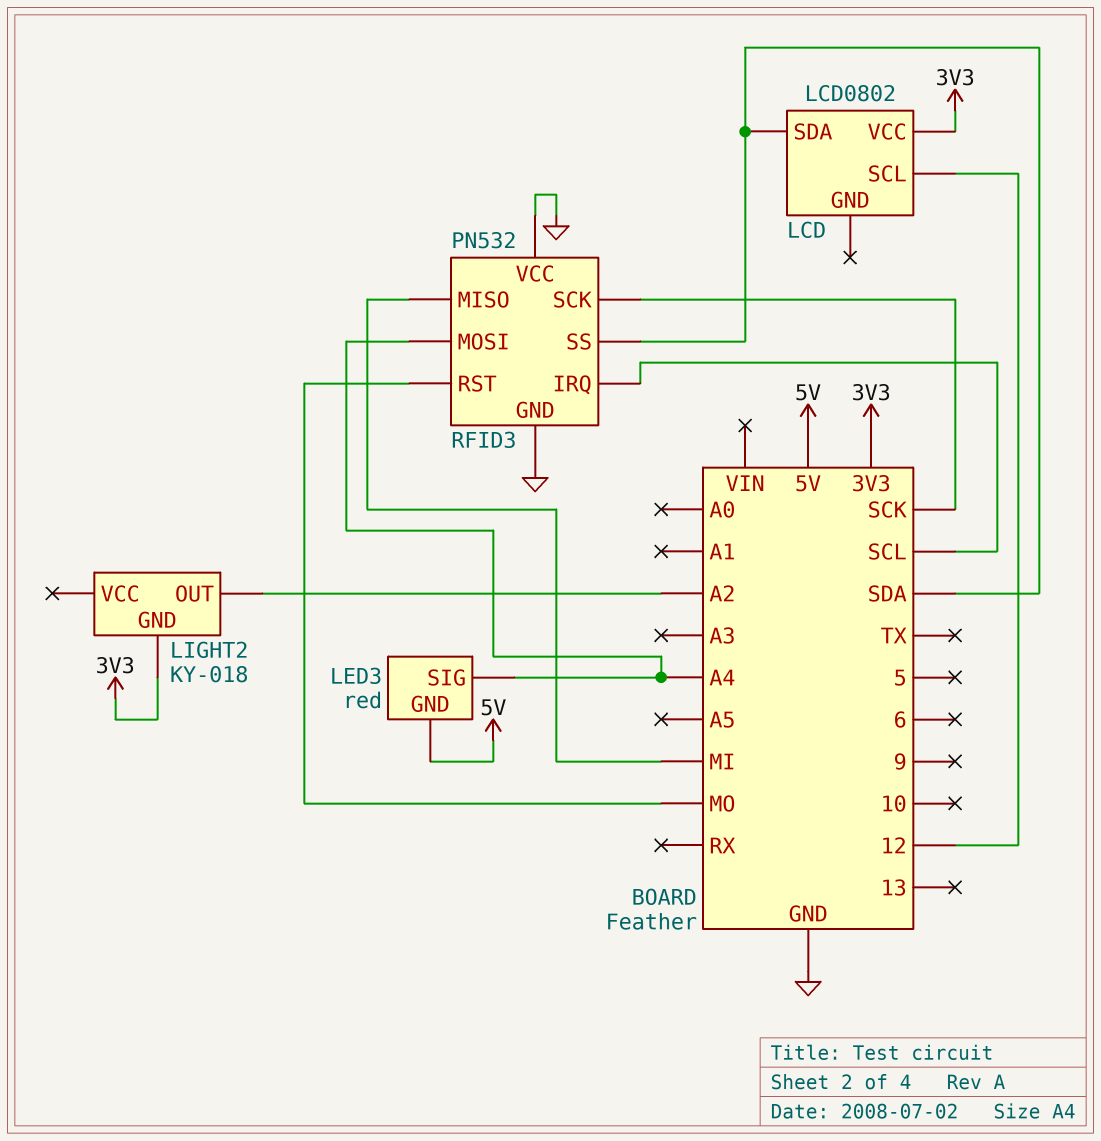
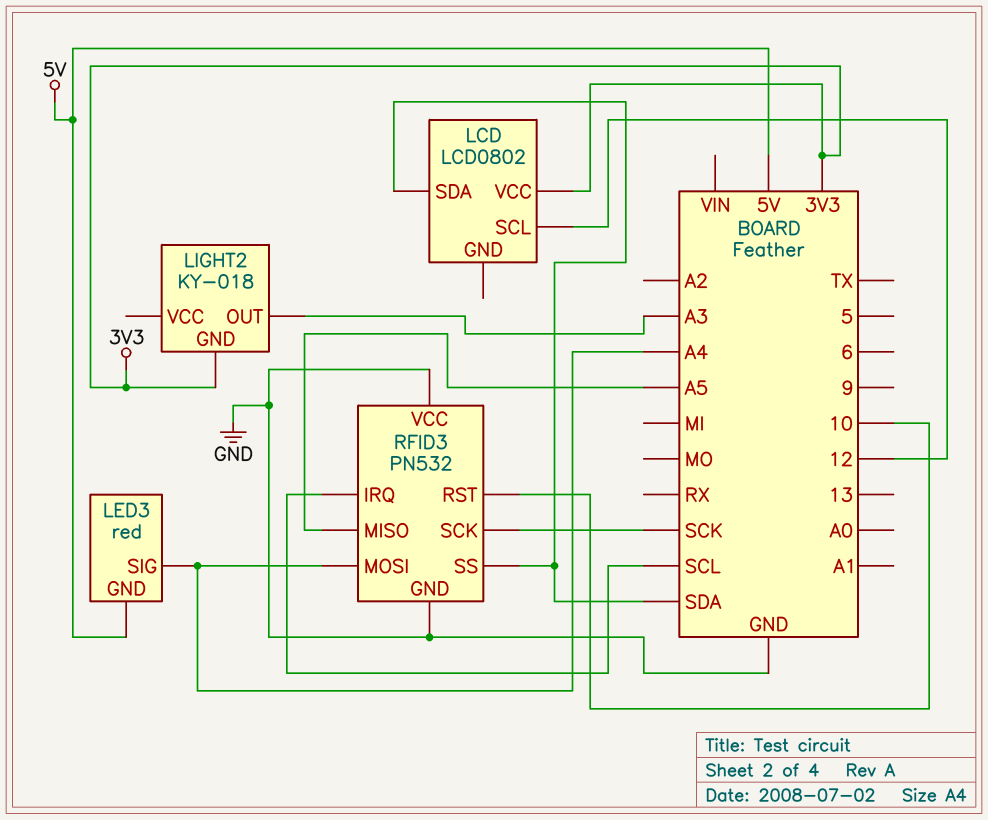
LIGHT2 pin OUT: A2 -> A3
RFID3 pin MISO: MI -> A5
RFID3 pin RST: MO -> 10

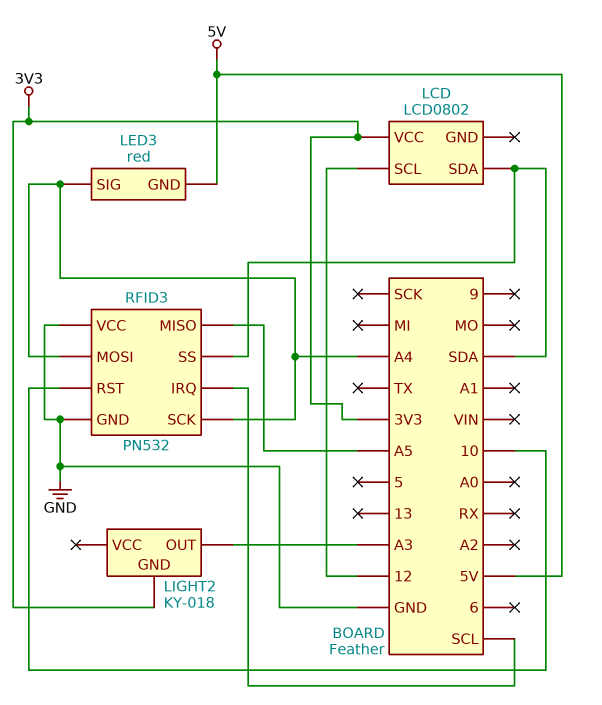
RFID3 pin SCK: SCK -> A4

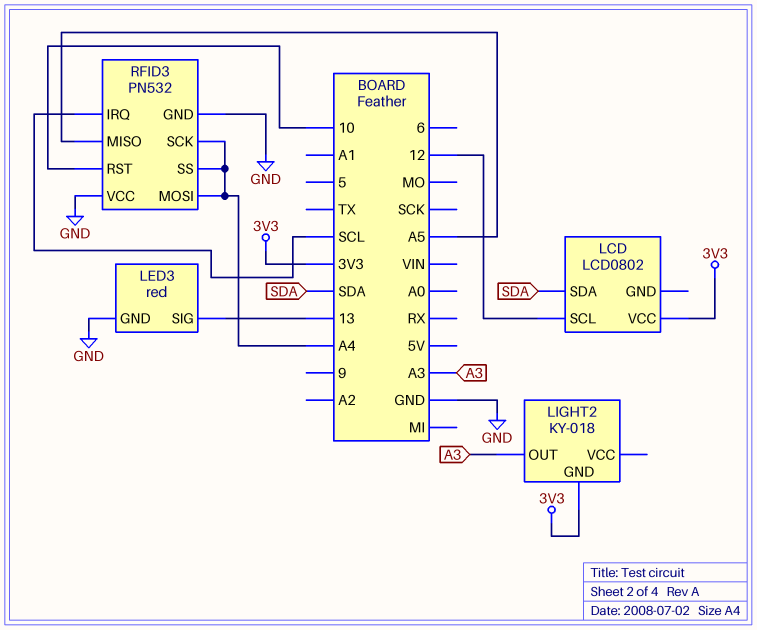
LED3 pin GND: 5V -> GND
LED3 pin SIG: A4 -> 13
RFID3 pin SS: SDA -> A4

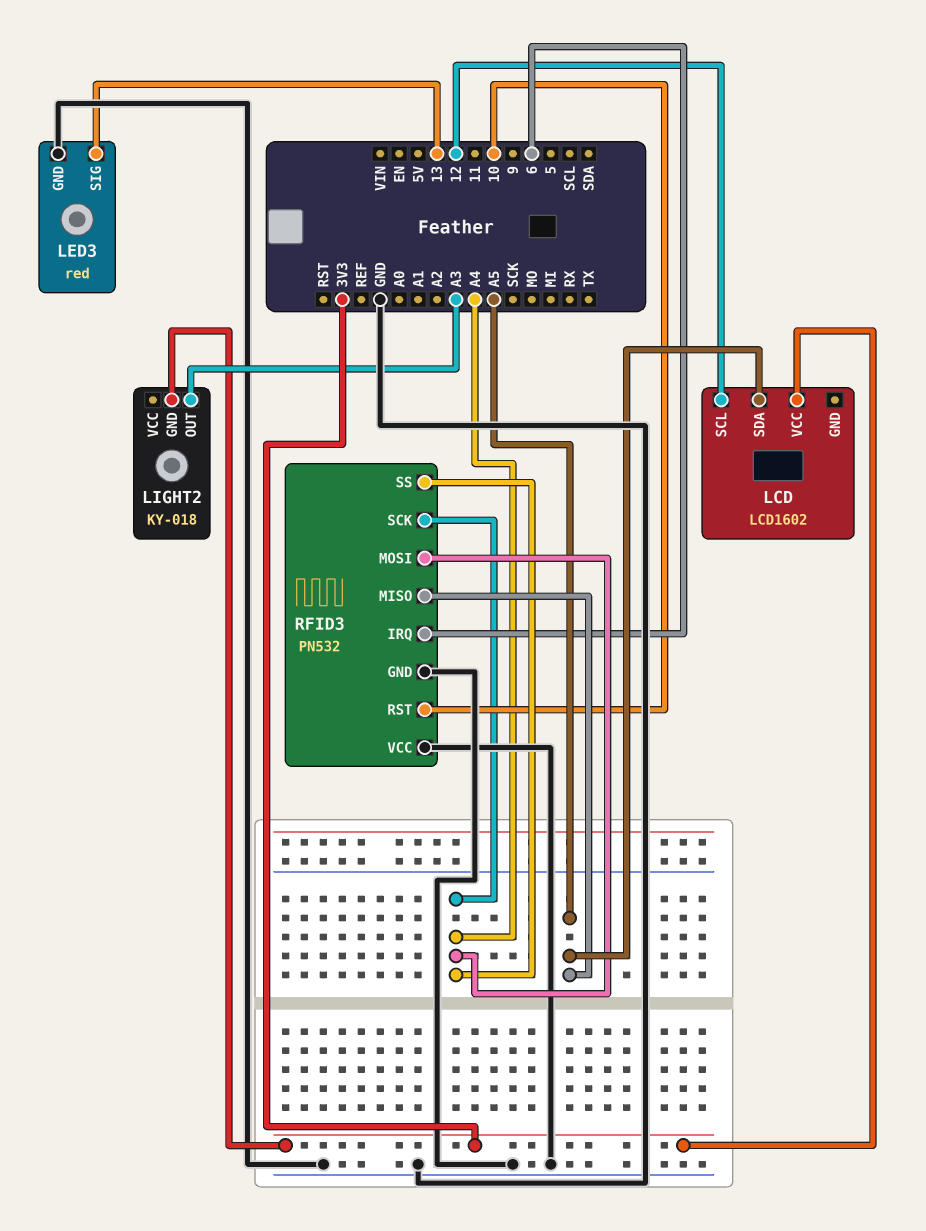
LCD: LCD0802 -> LCD1602
LCD pin SDA: SDA -> A5
RFID3 pin IRQ: SCL -> 6

